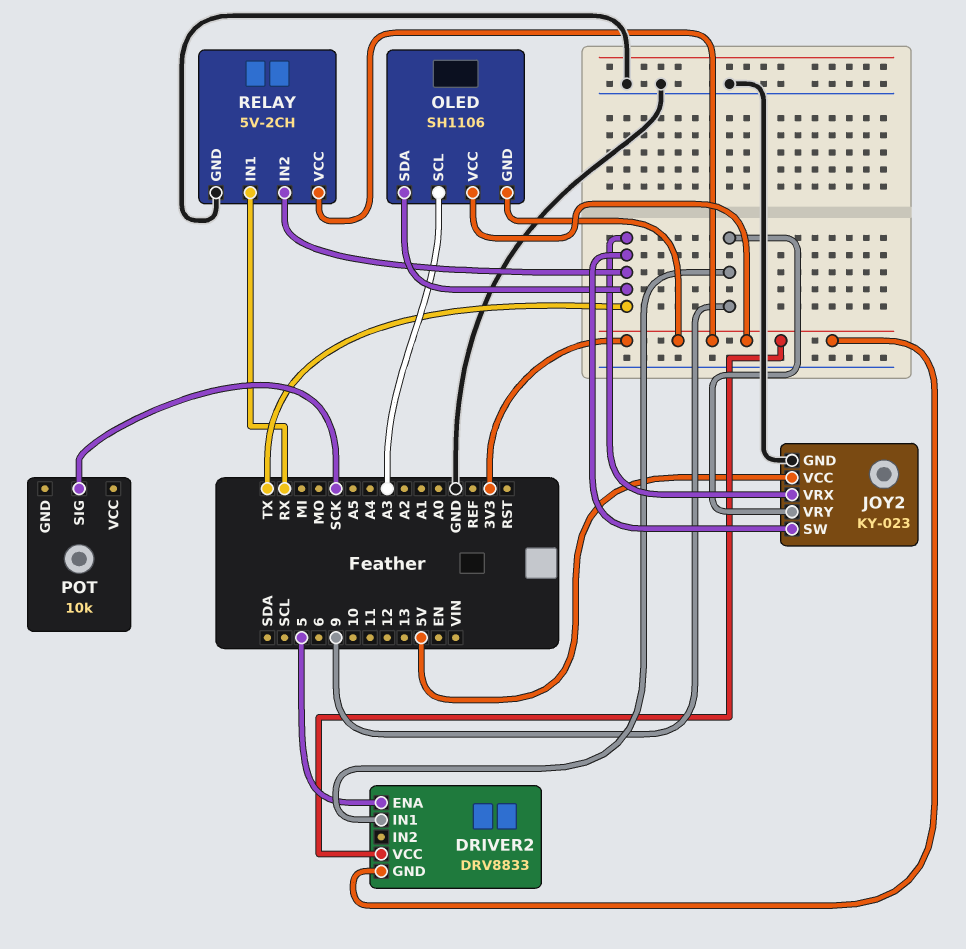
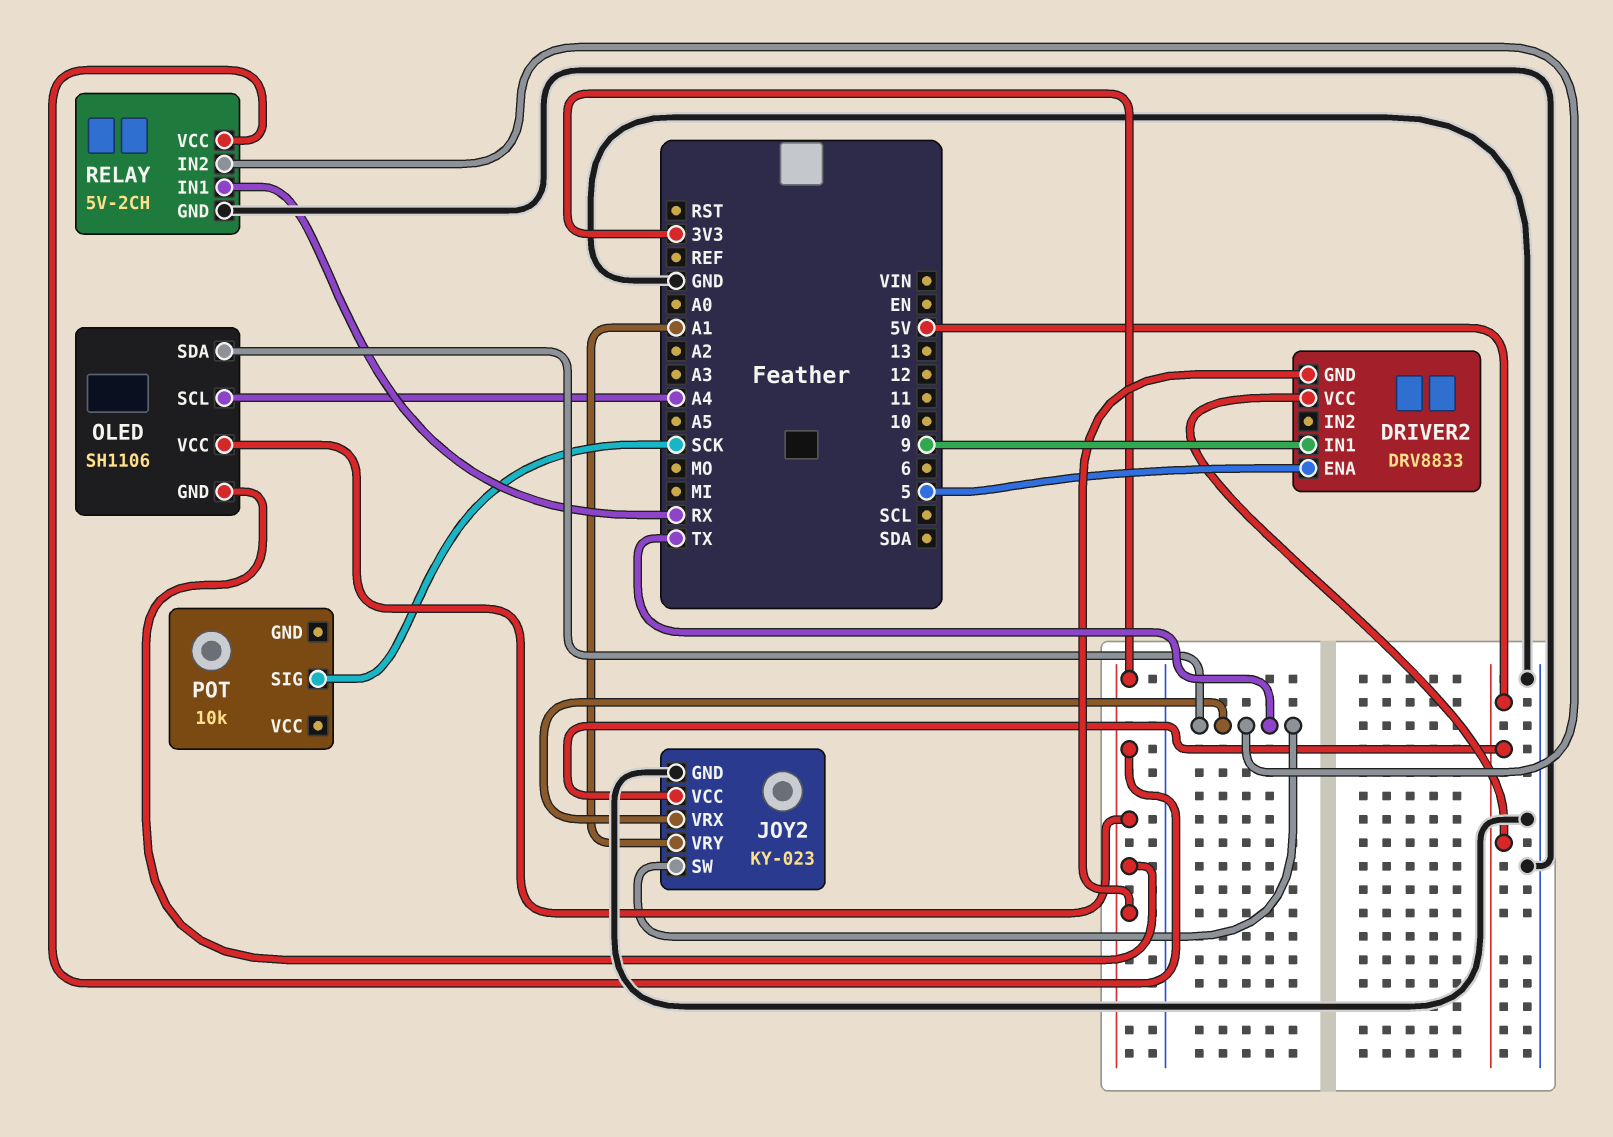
DRIVER2 pin VCC: 3V3 -> 5V
JOY2 pin VRY: 9 -> A1
OLED pin SCL: A3 -> A4

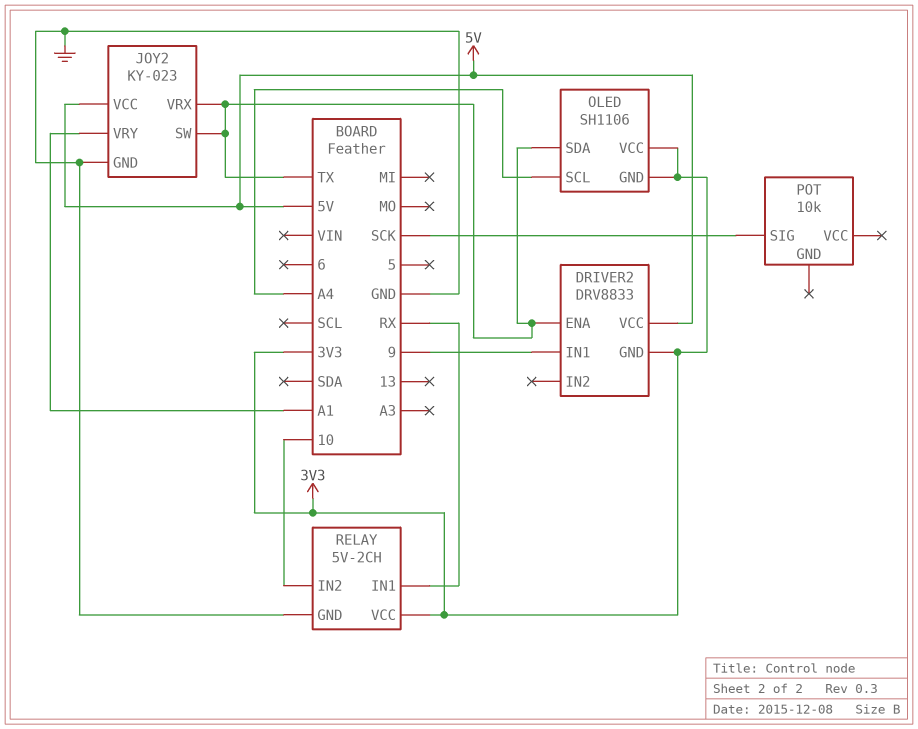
DRIVER2 pin ENA: 5 -> TX
RELAY pin IN2: TX -> 10

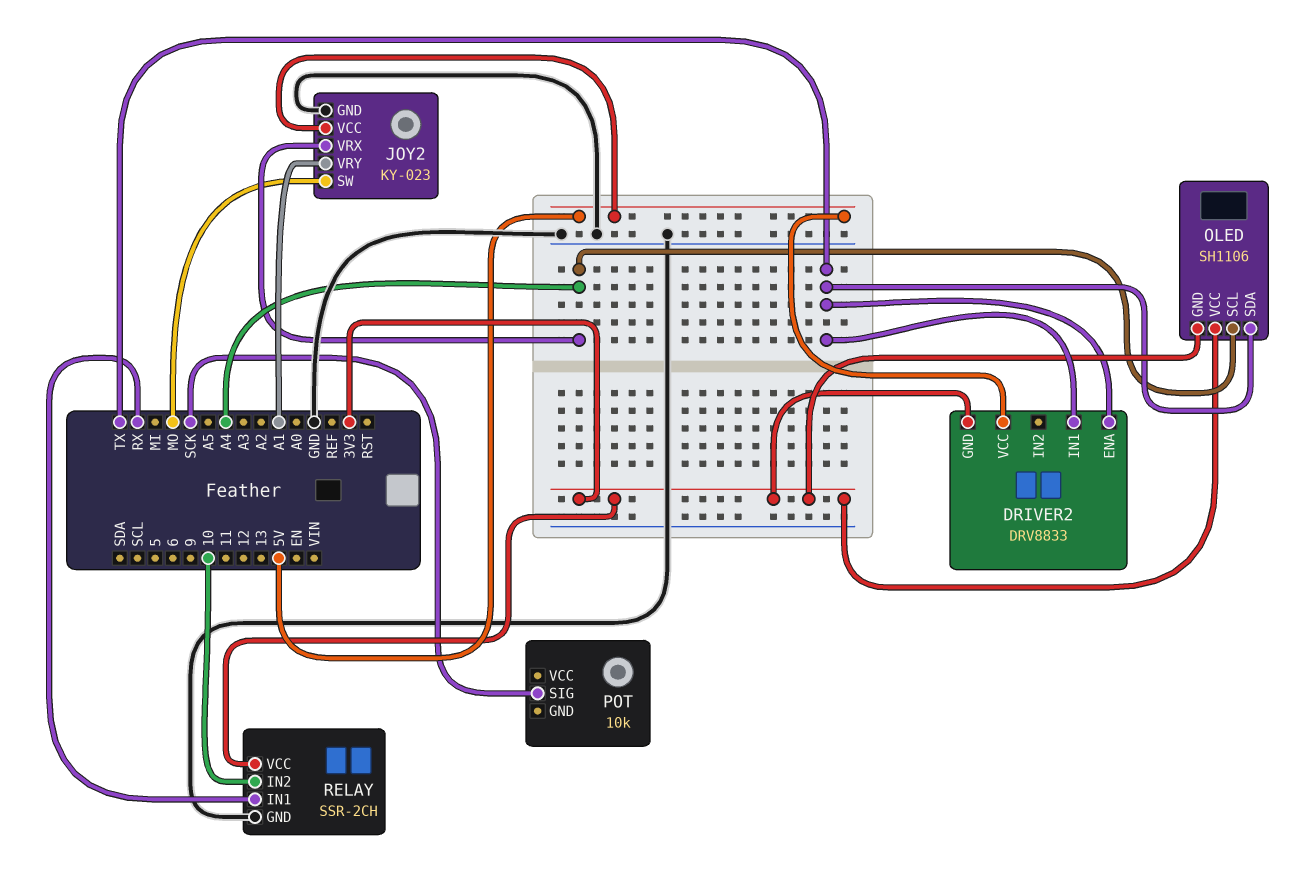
DRIVER2 pin IN1: 9 -> TX
JOY2 pin SW: TX -> MO
JOY2 pin VRX: TX -> A4
RELAY: 5V-2CH -> SSR-2CH

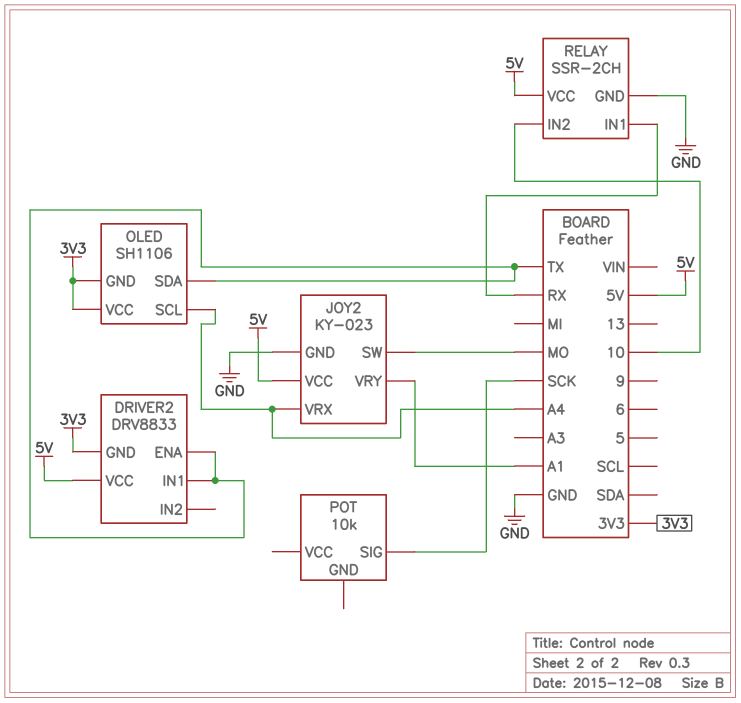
RELAY pin VCC: 3V3 -> 5V

